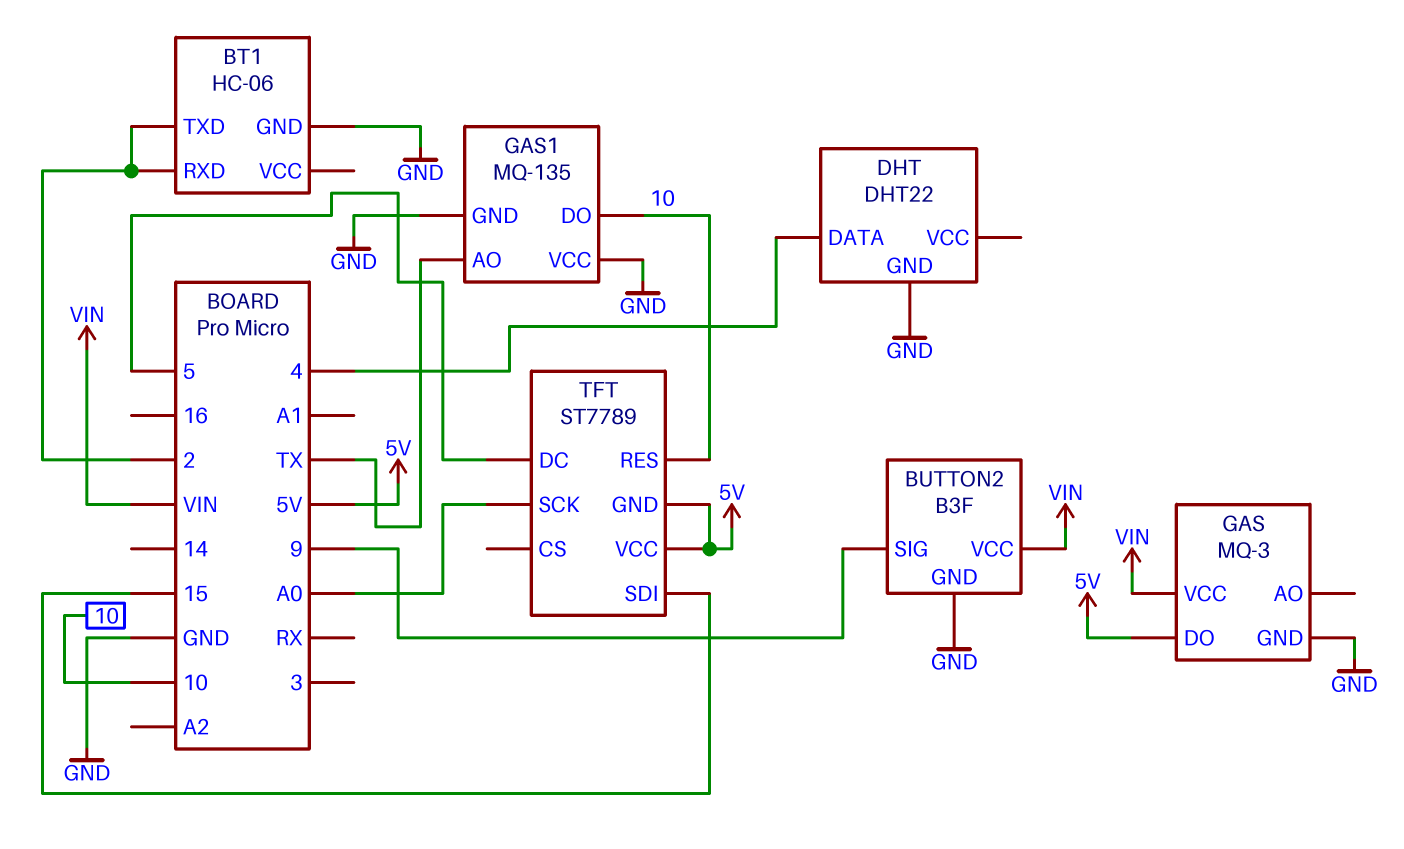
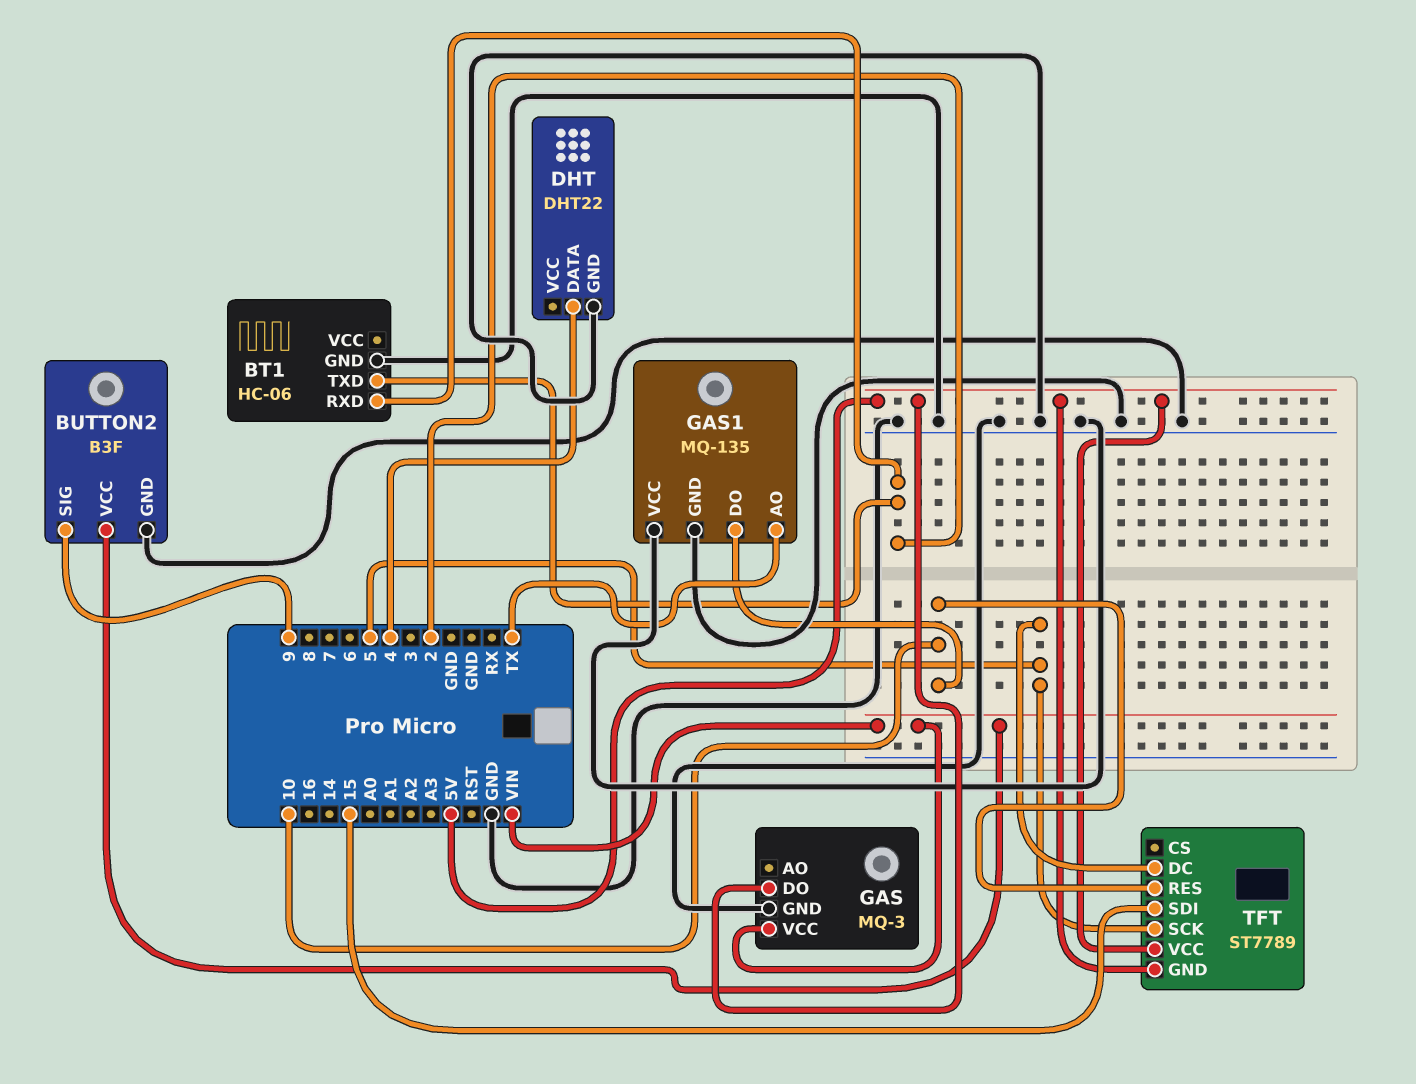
TFT pin SCK: A0 -> 5

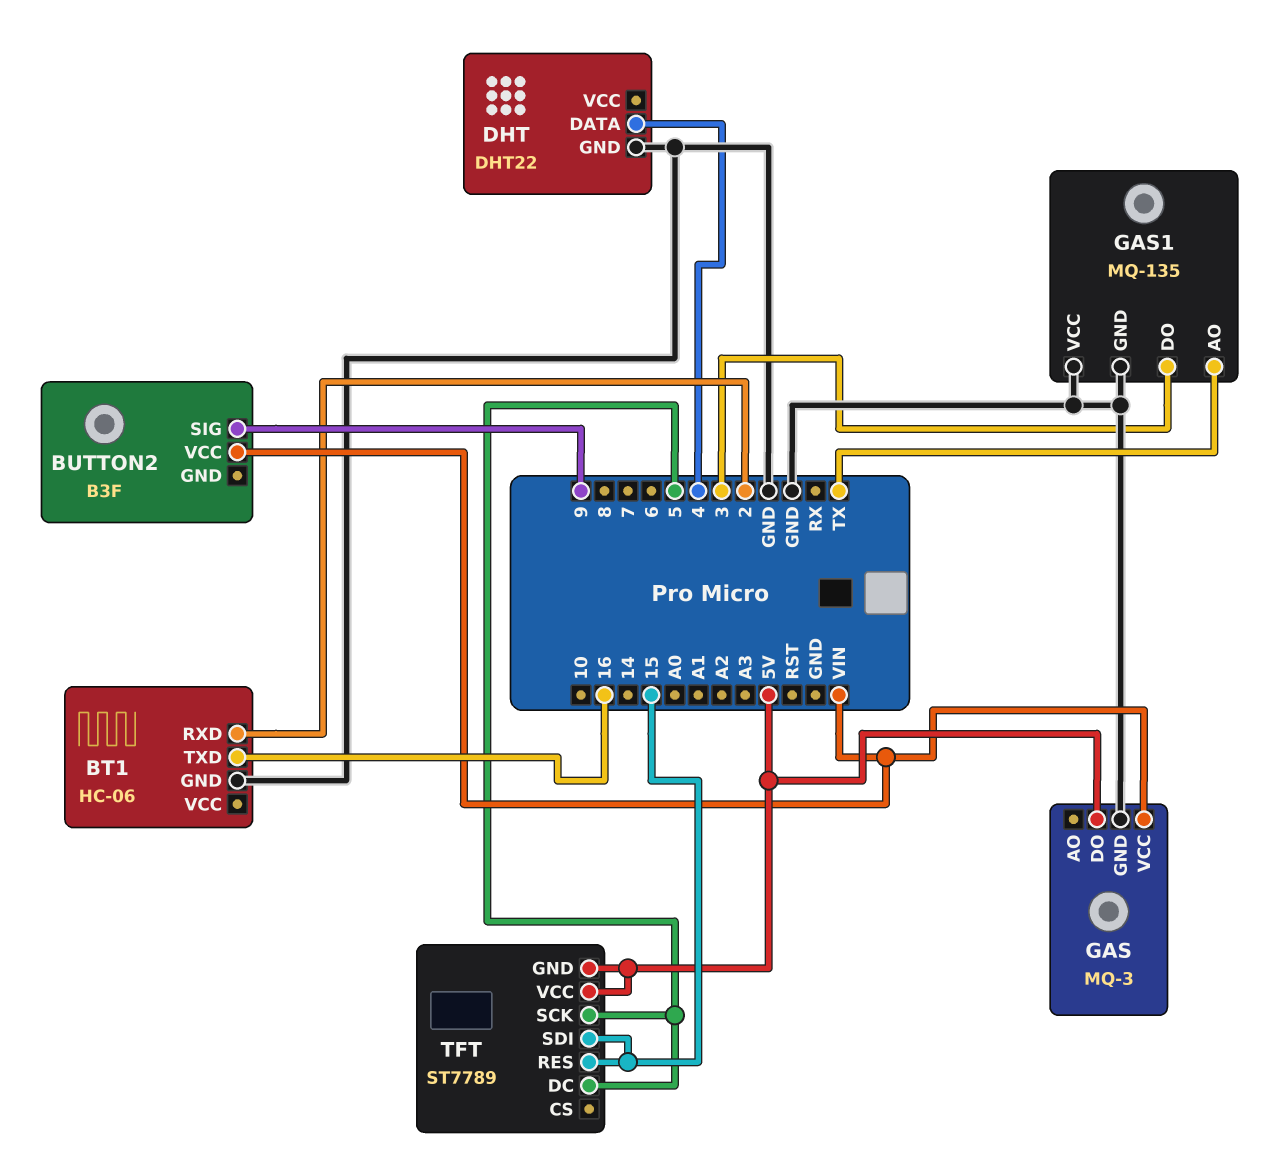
BT1 pin TXD: 2 -> 16
BUTTON2 pin GND: GND -> none
GAS1 pin DO: 10 -> 3
TFT pin RES: 10 -> 15

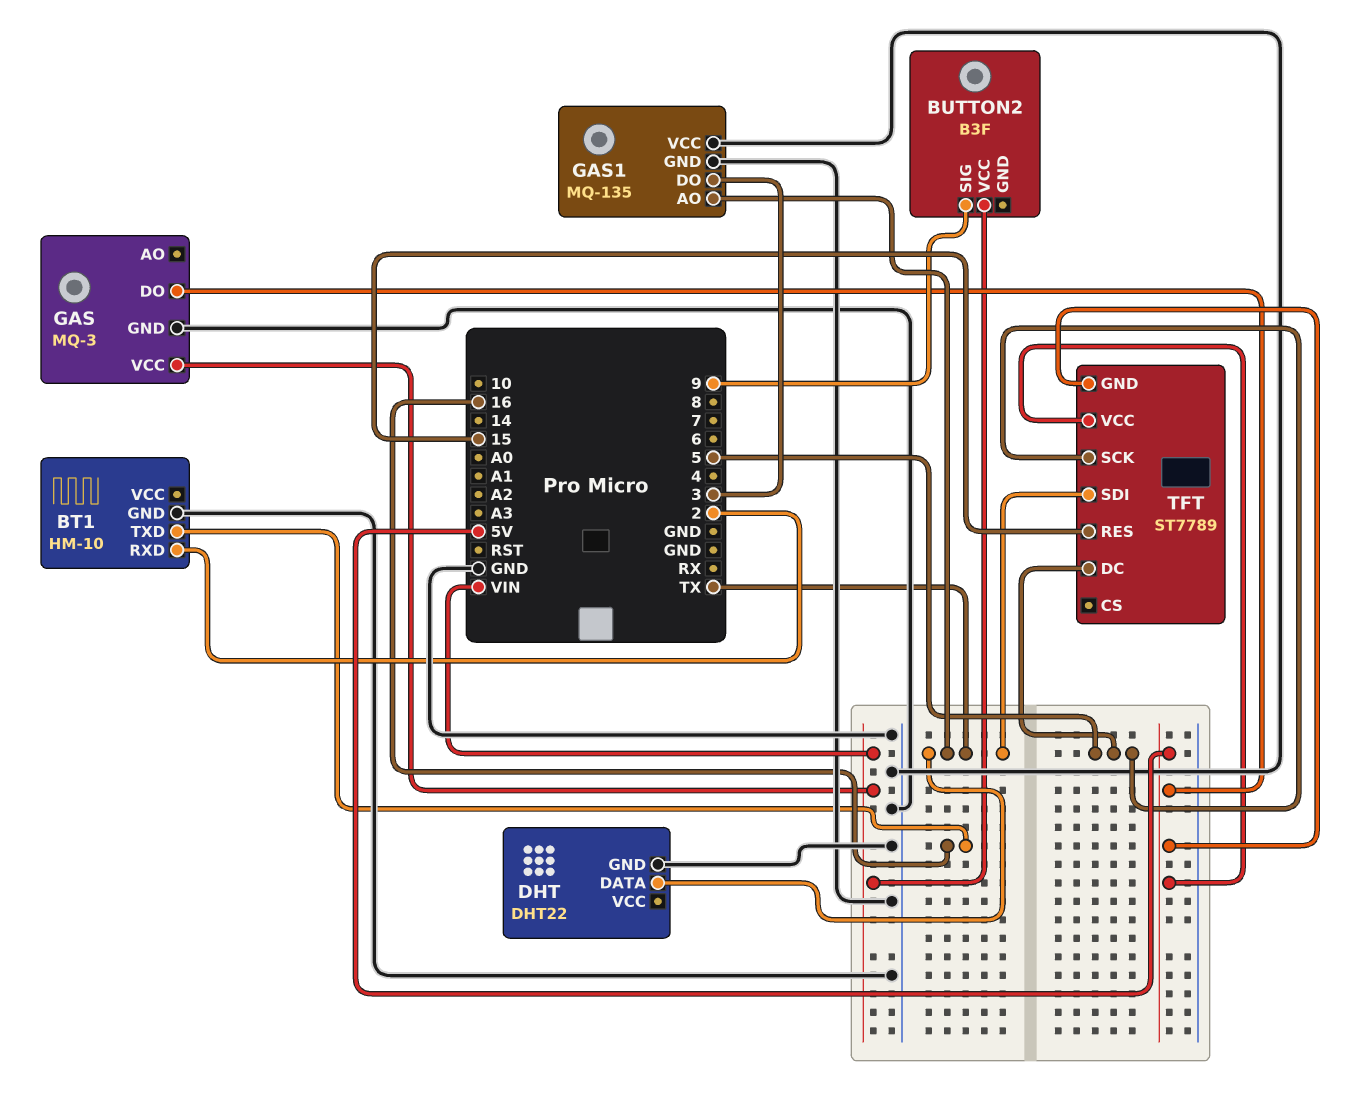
BT1: HC-06 -> HM-10
DHT pin DATA: 4 -> TX
TFT pin SDI: 15 -> TX

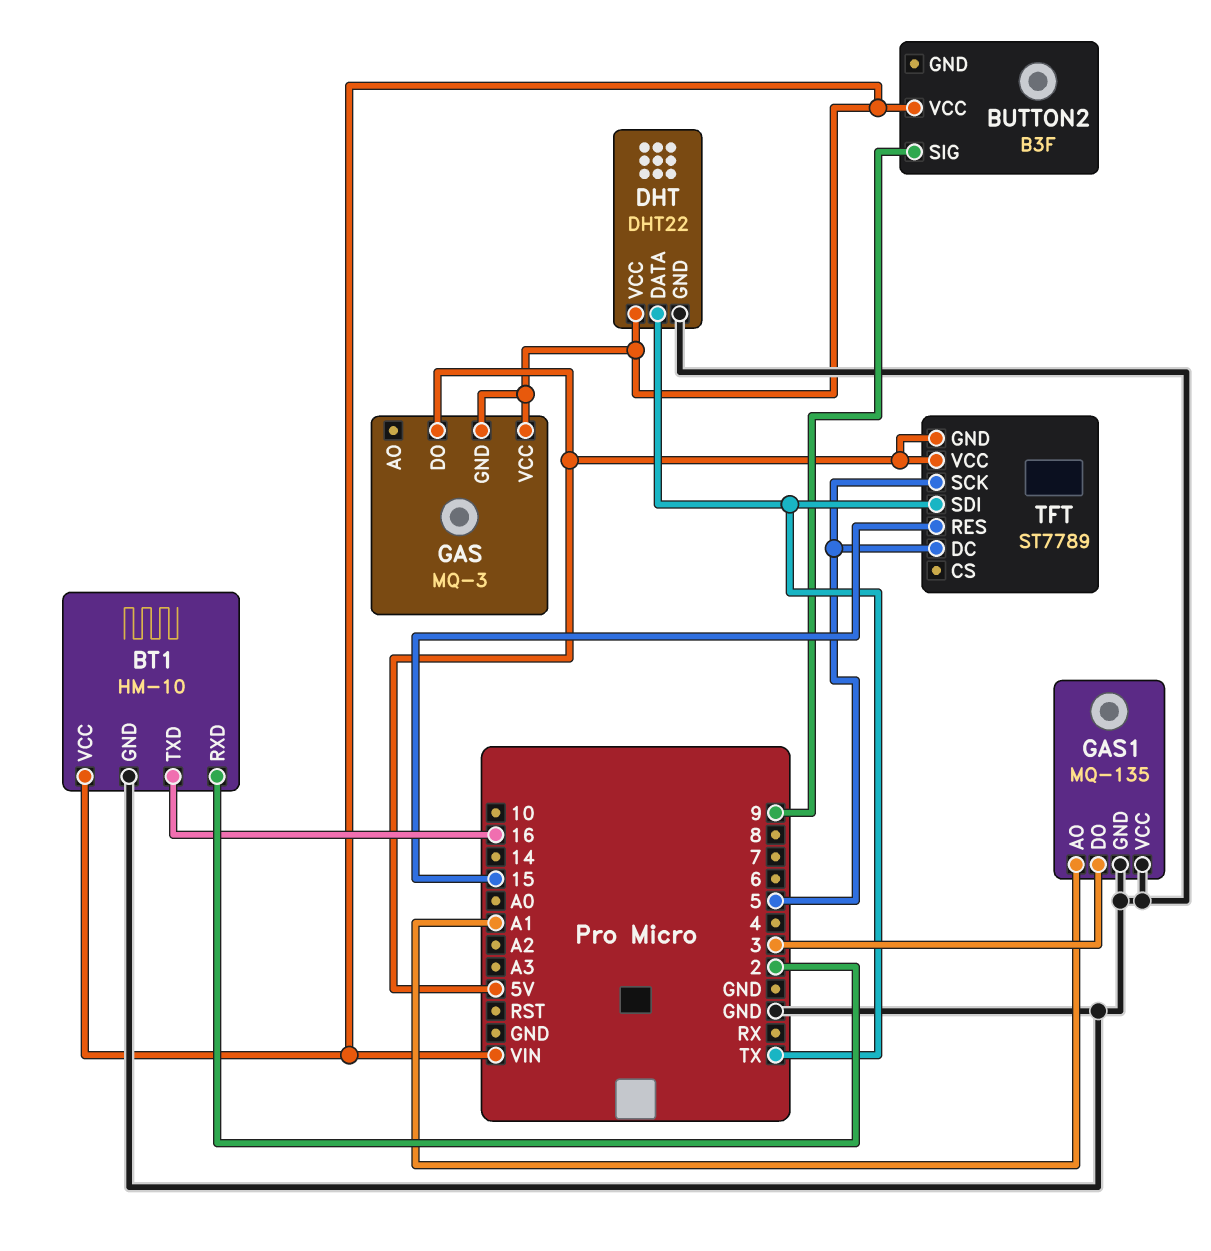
BT1 pin VCC: none -> VIN
DHT pin VCC: none -> VIN
GAS pin GND: GND -> VIN
GAS1 pin AO: TX -> A1

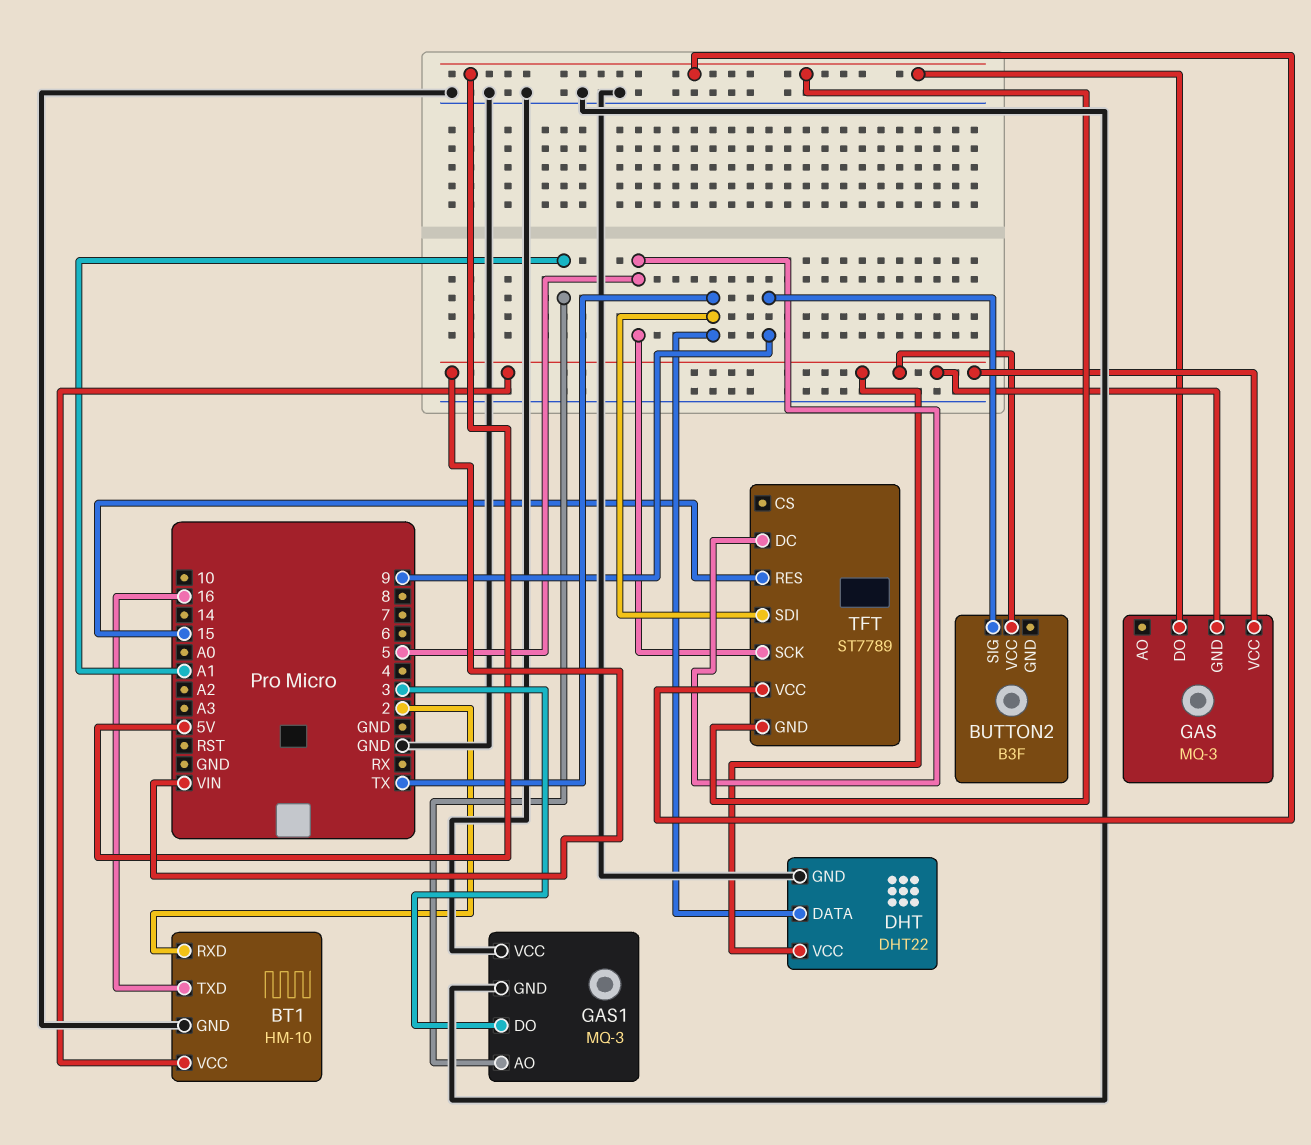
GAS1: MQ-135 -> MQ-3

